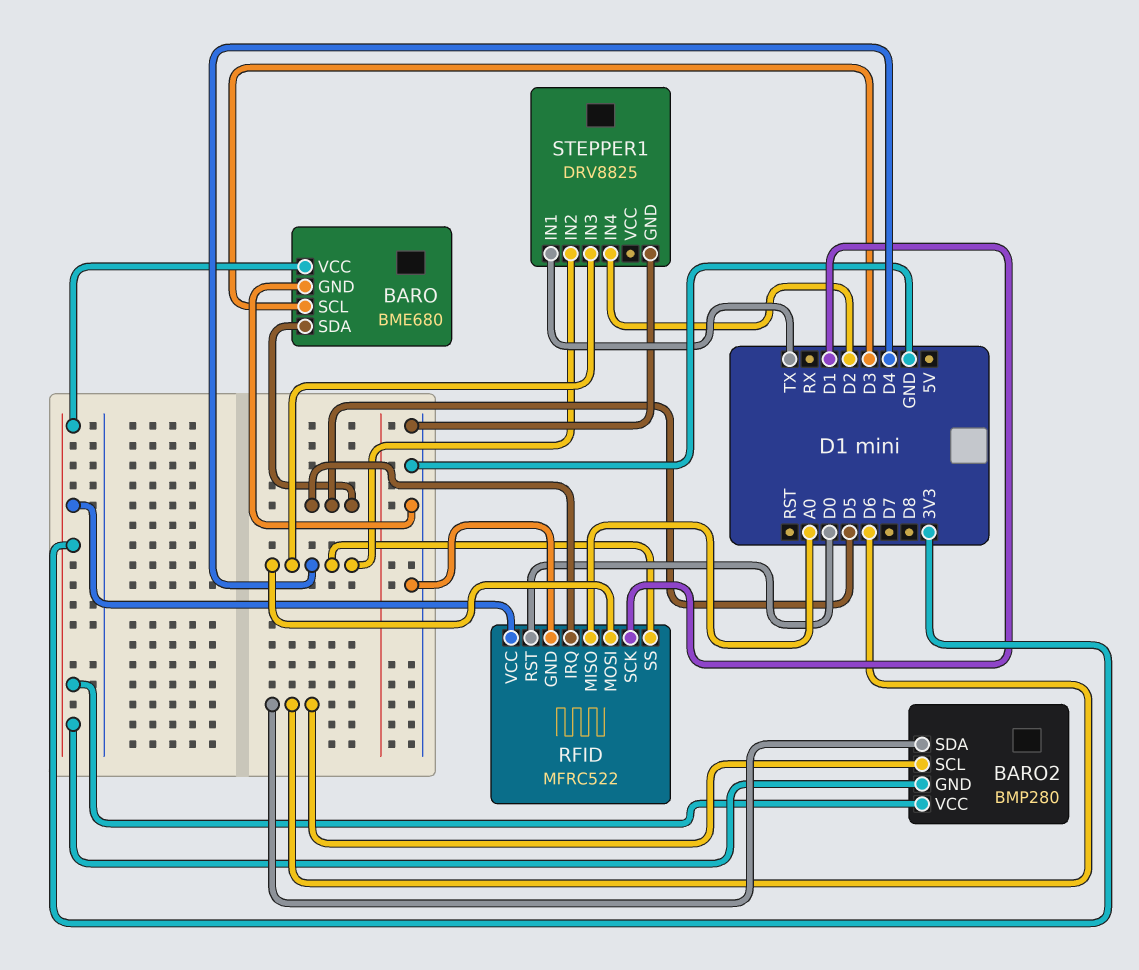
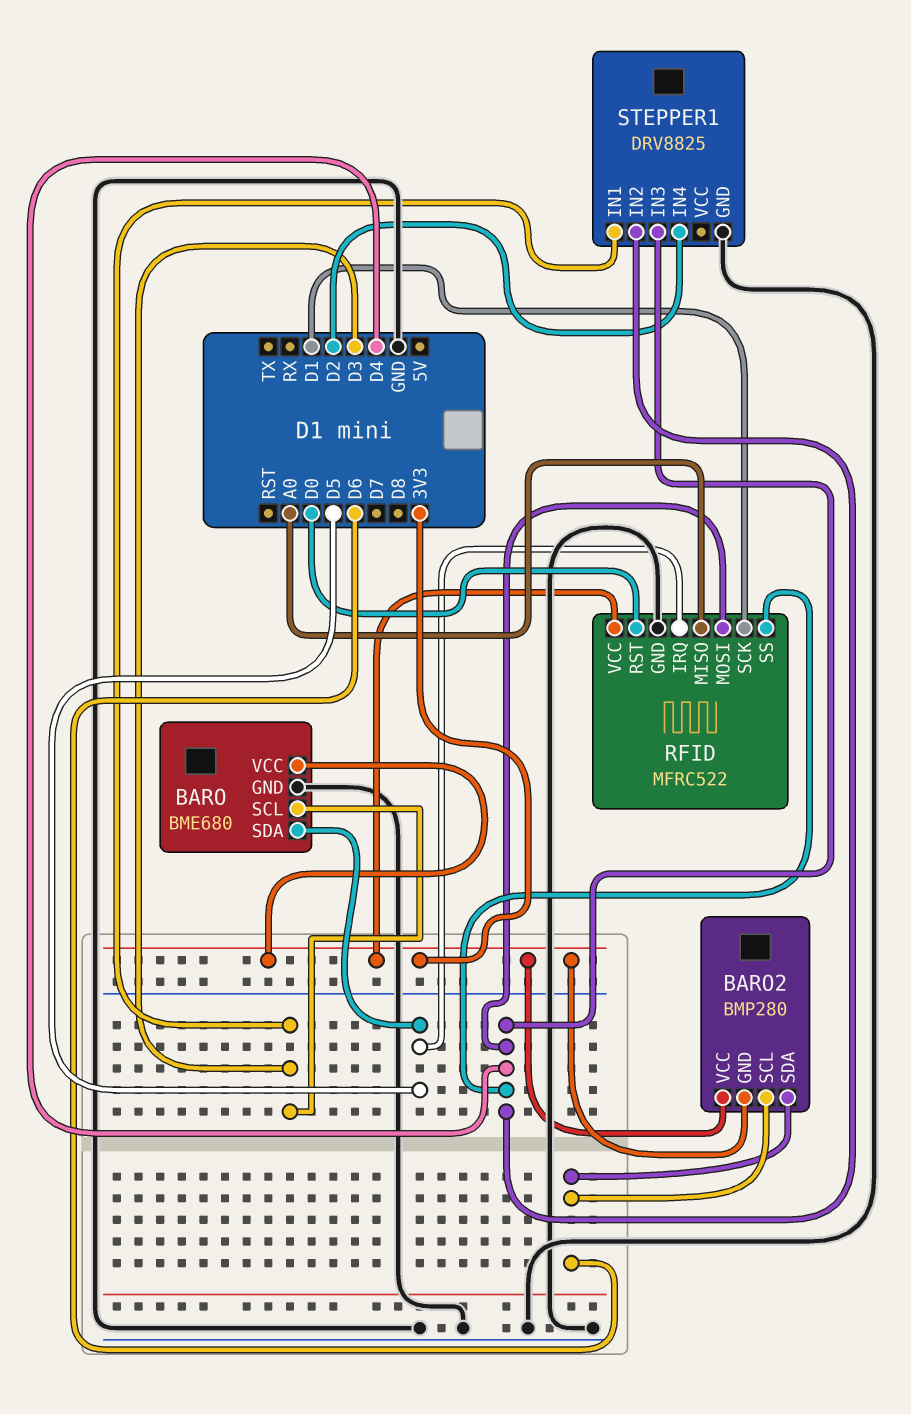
STEPPER1 pin IN1: TX -> D3

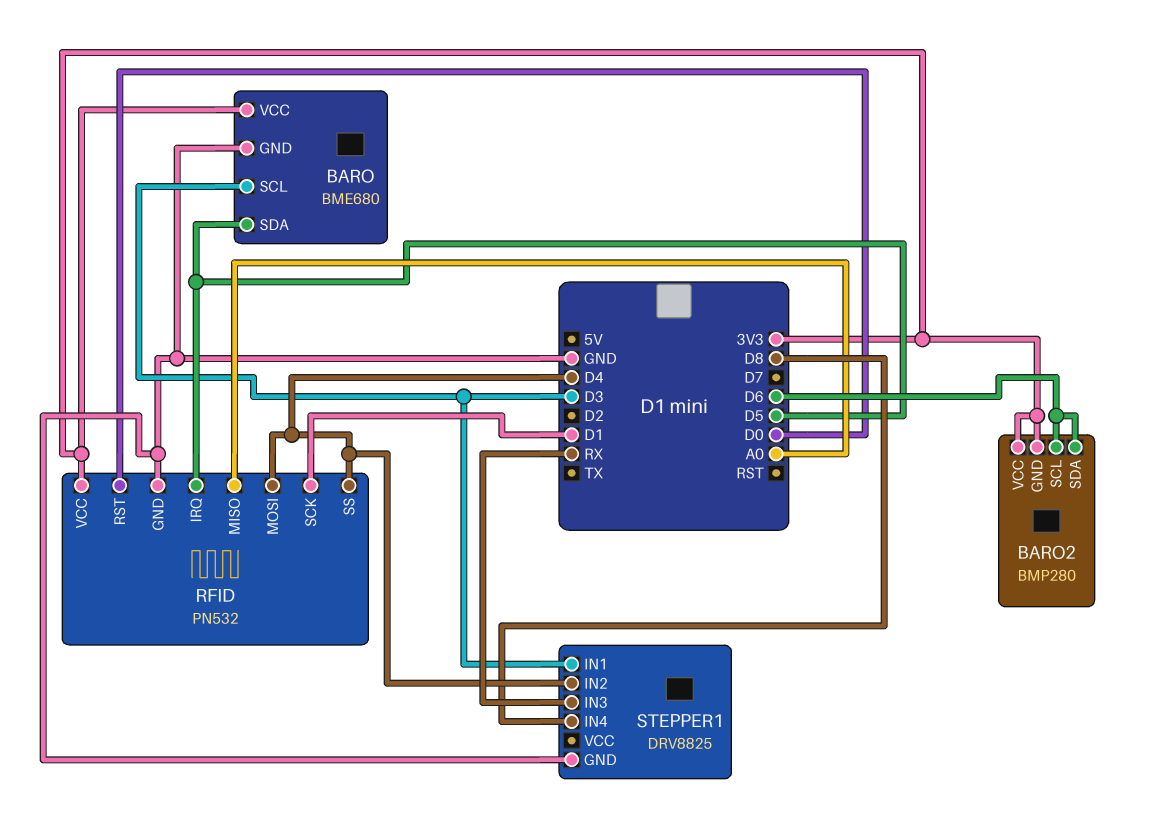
RFID: MFRC522 -> PN532
STEPPER1 pin IN3: D4 -> RX
STEPPER1 pin IN4: D2 -> D8

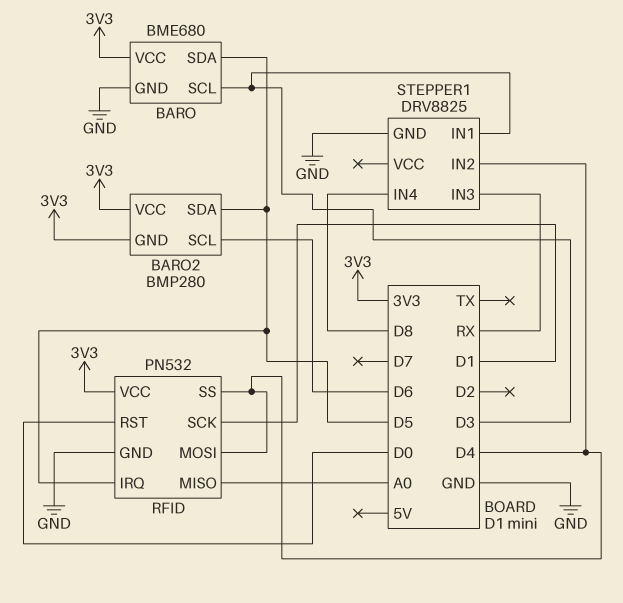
BARO2 pin SDA: D6 -> D5

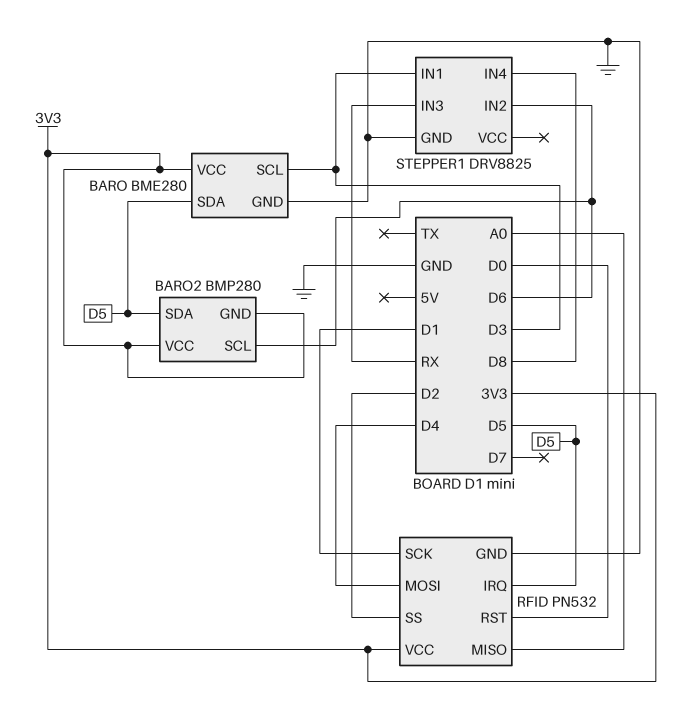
BARO: BME680 -> BME280
RFID pin SS: D4 -> D2
STEPPER1 pin IN2: D4 -> D6

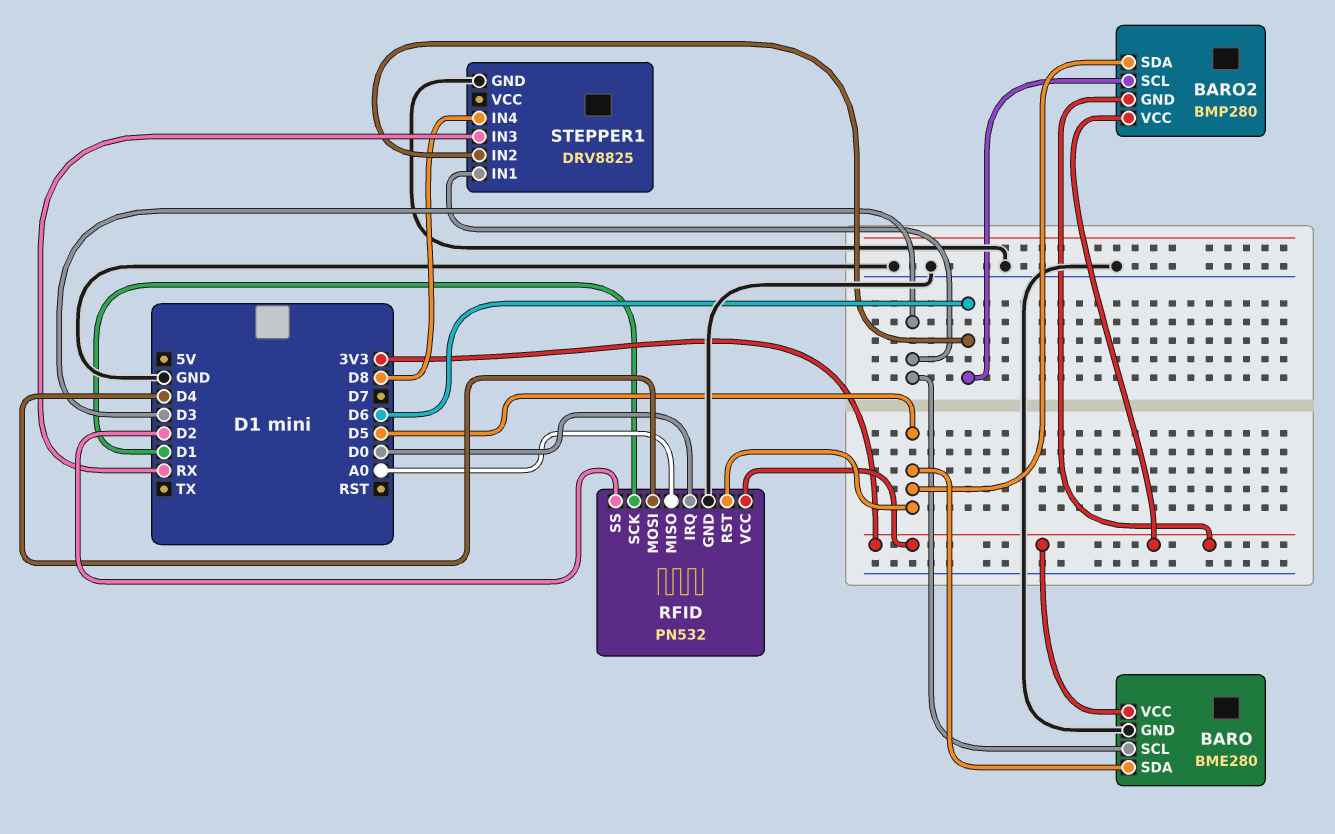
RFID pin IRQ: D5 -> D0
RFID pin RST: D0 -> D5

